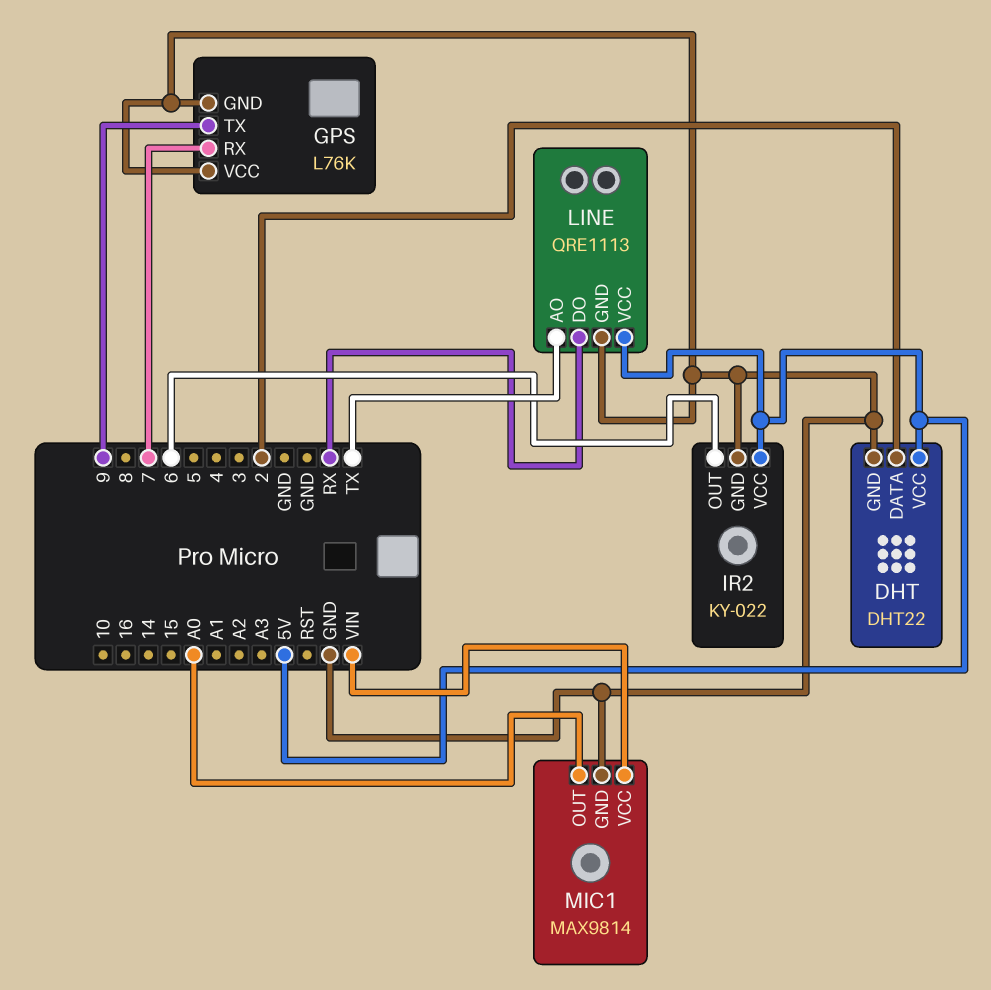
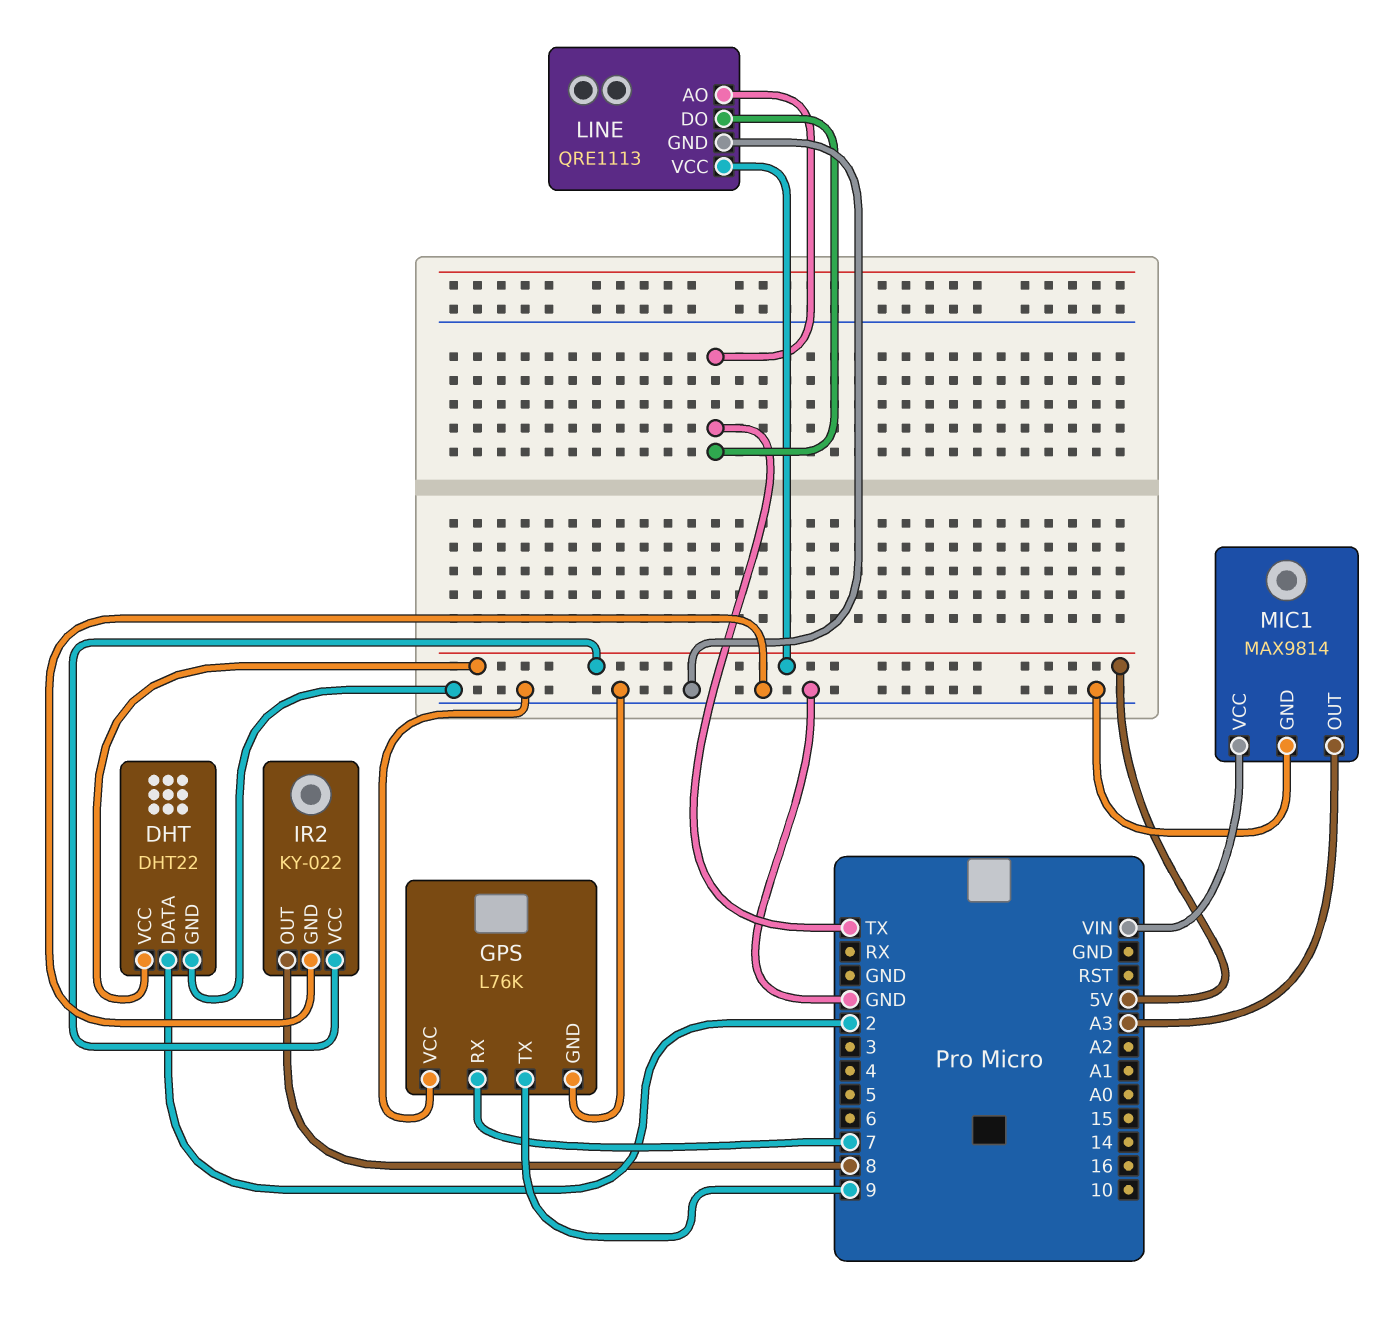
IR2 pin OUT: 6 -> 8
LINE pin DO: RX -> TX
MIC1 pin OUT: A0 -> A3

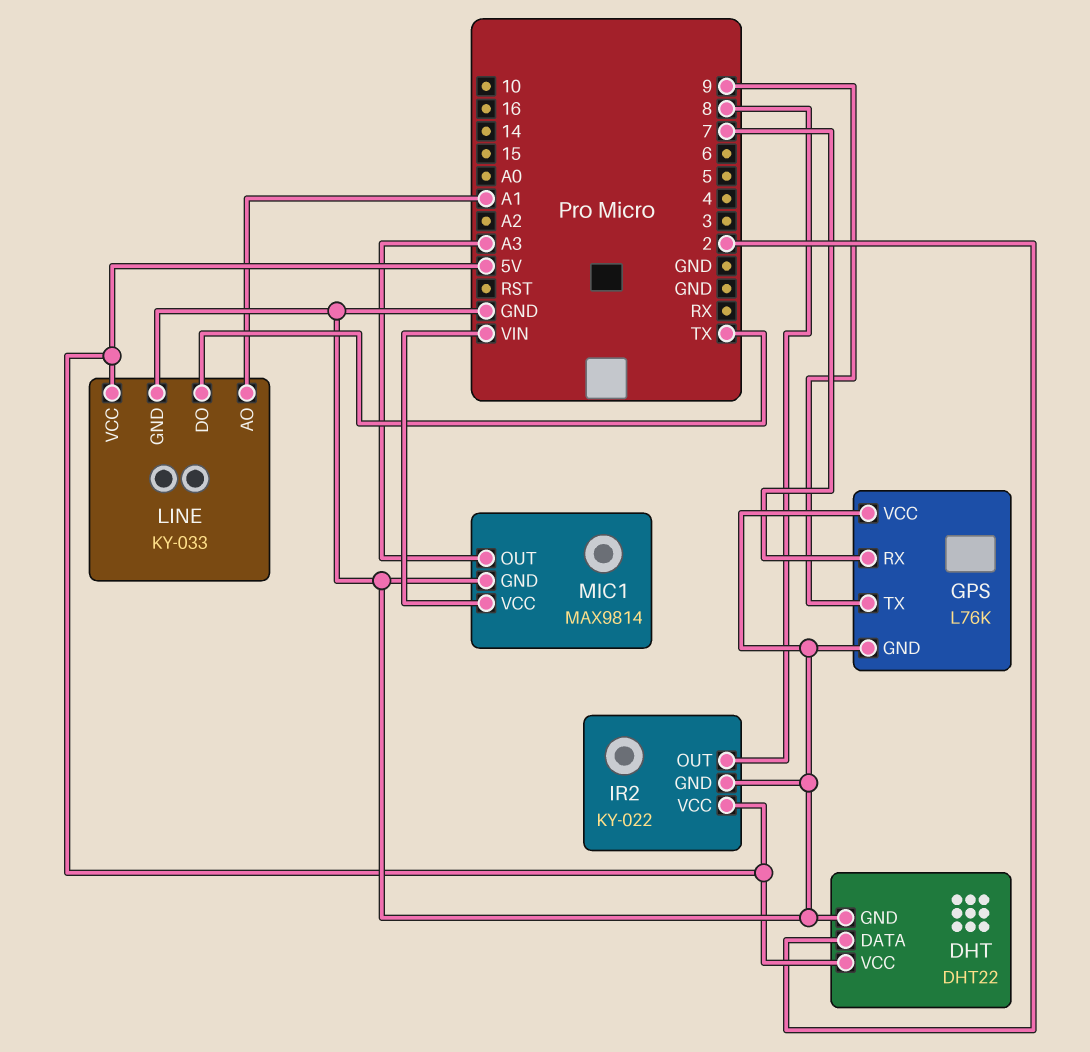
LINE: QRE1113 -> KY-033
LINE pin AO: TX -> A1

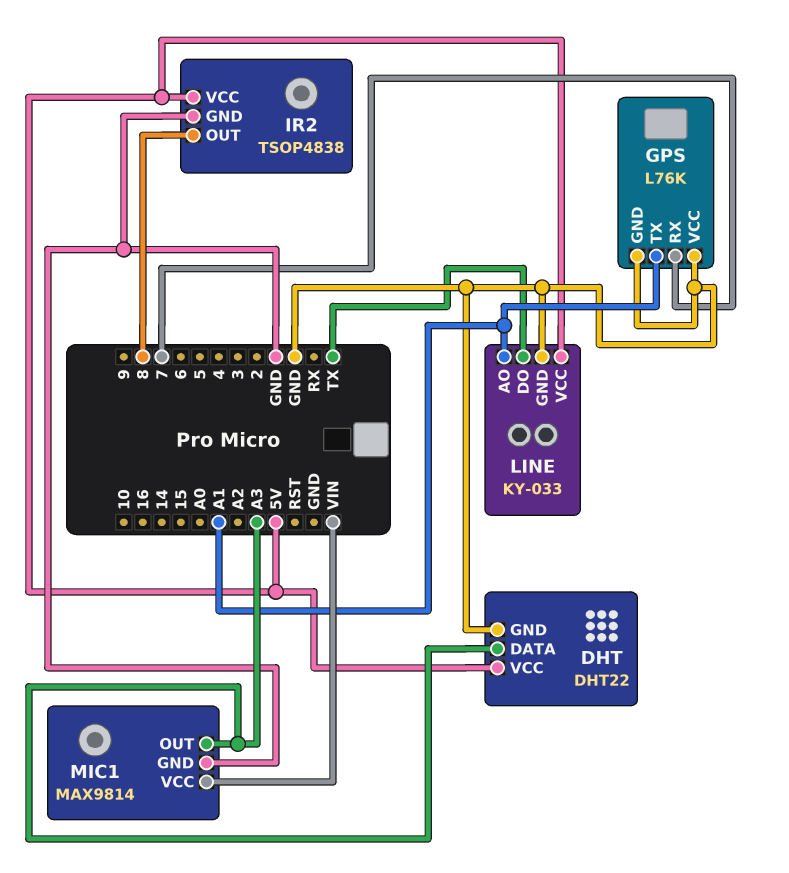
DHT pin DATA: 2 -> A3
GPS pin TX: 9 -> A1
IR2: KY-022 -> TSOP4838

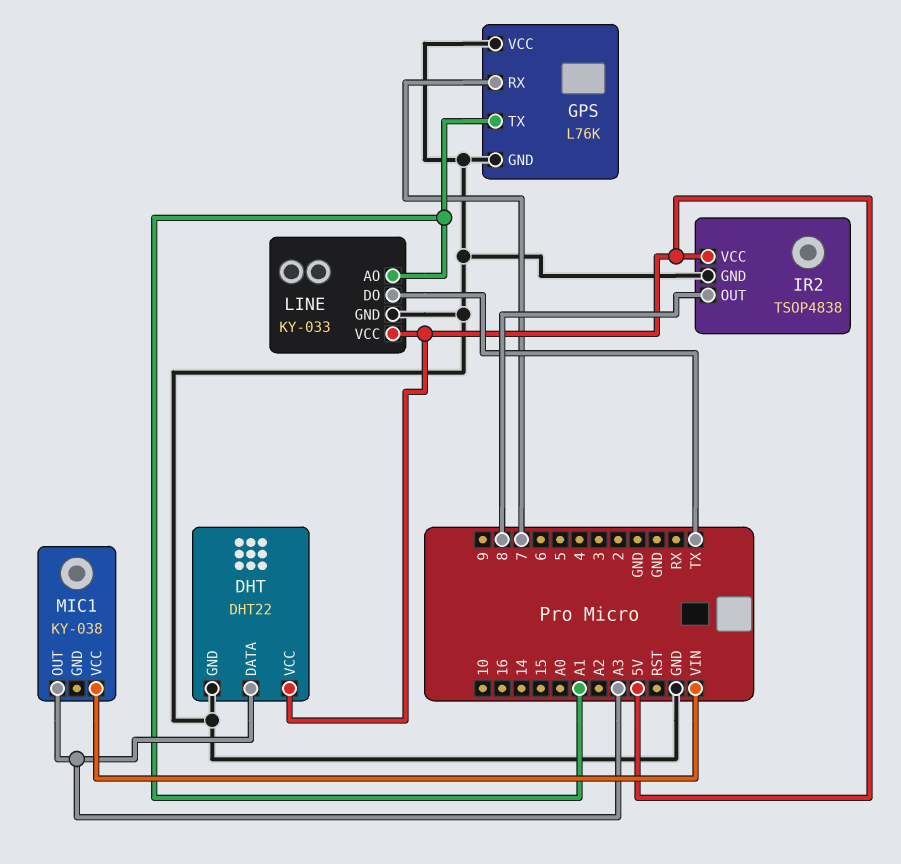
MIC1: MAX9814 -> KY-038
MIC1 pin GND: GND -> none

